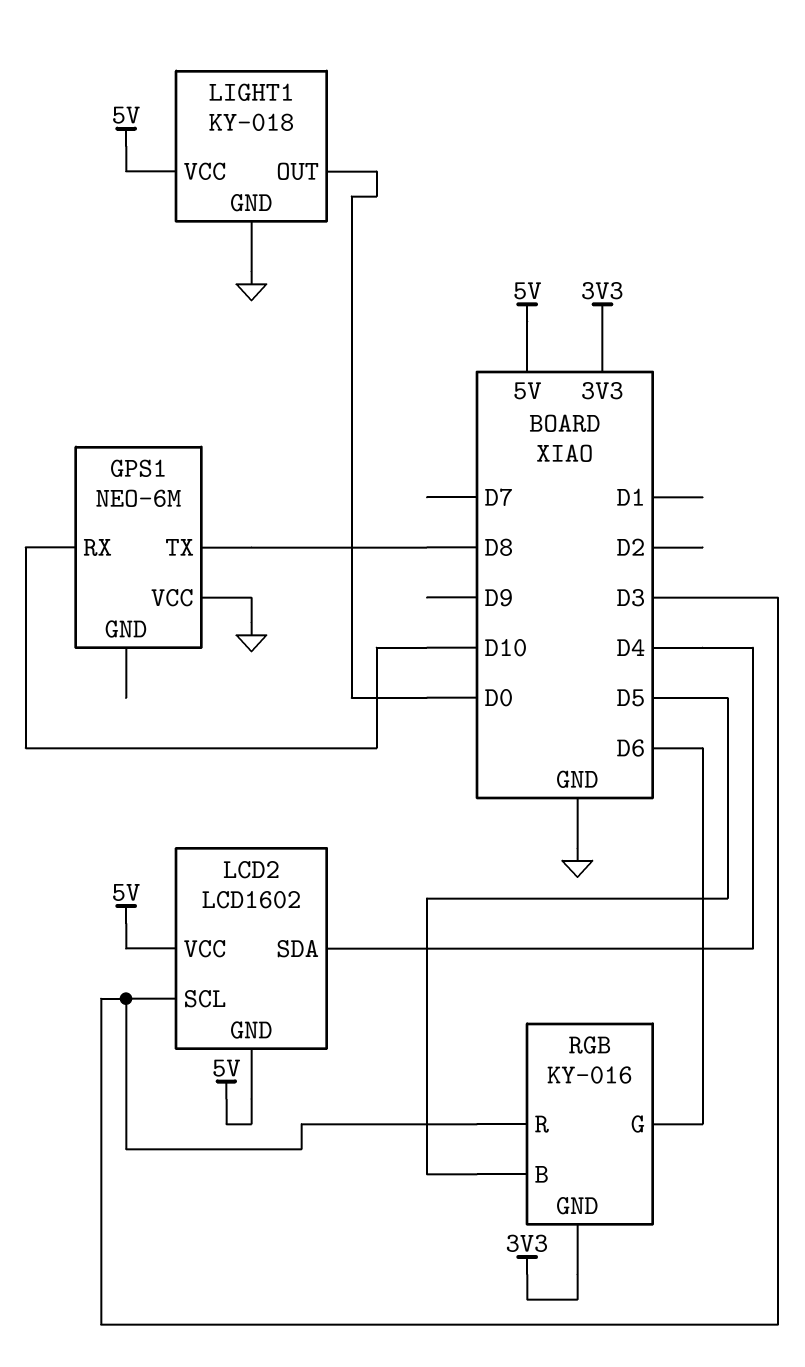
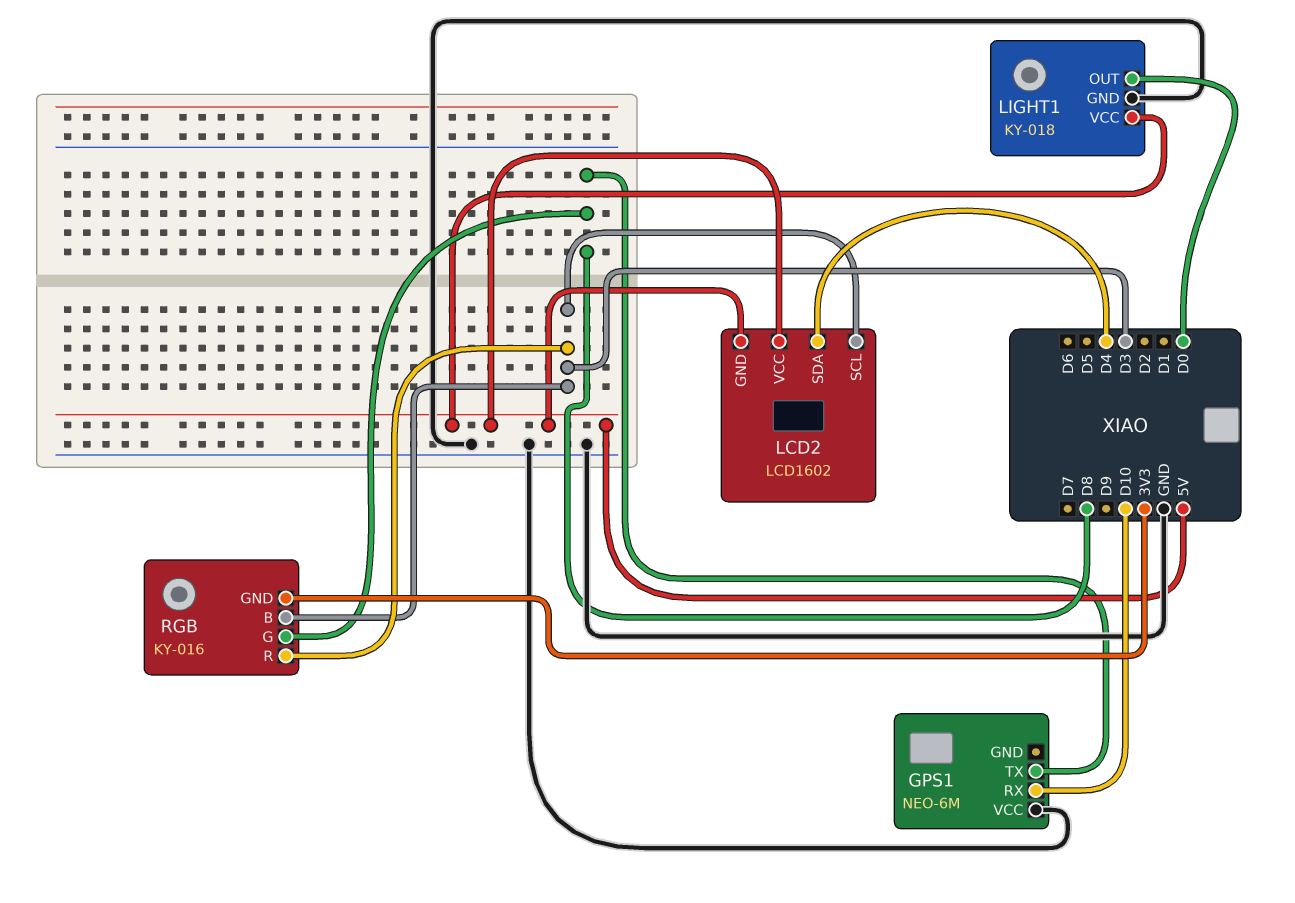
RGB pin B: D5 -> D3
RGB pin G: D6 -> D8

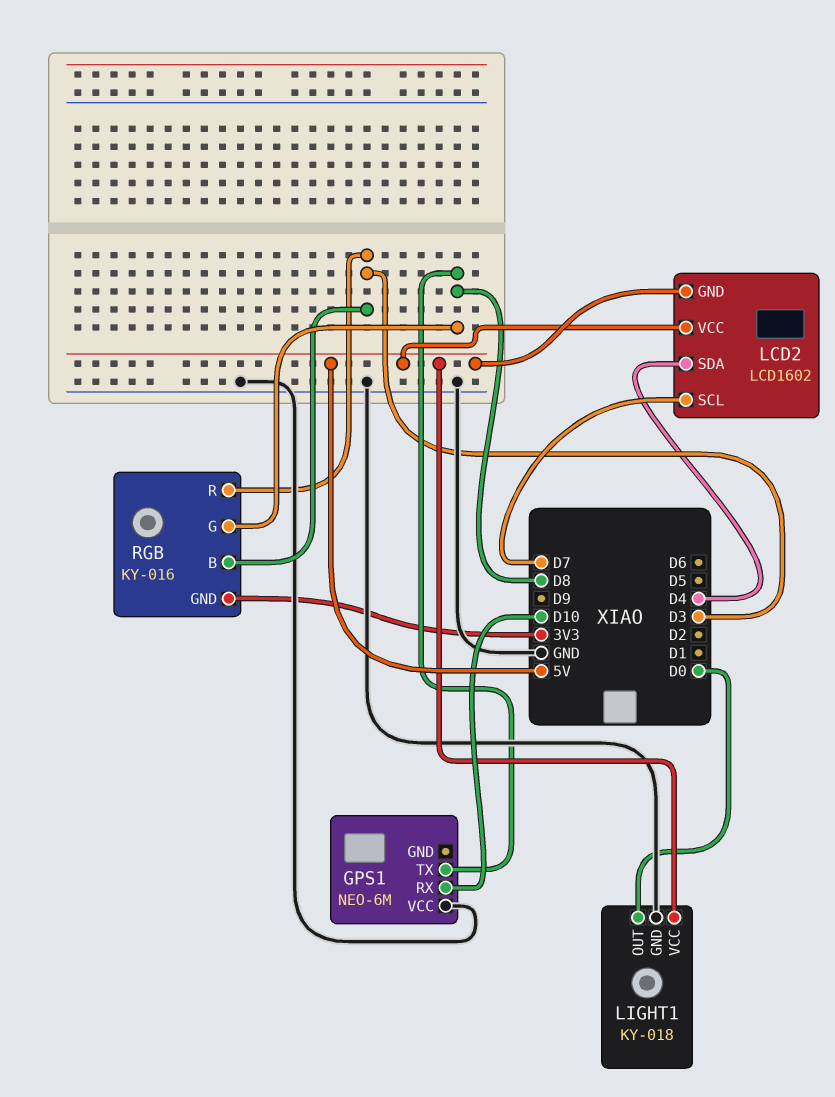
LCD2 pin SCL: D3 -> D7

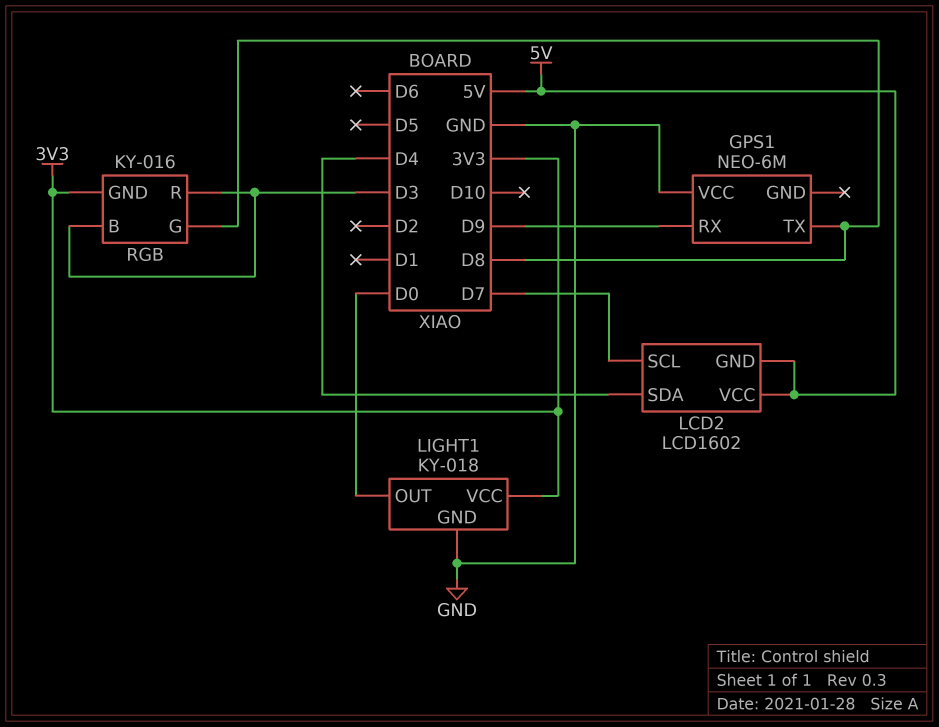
GPS1 pin RX: D10 -> D9
LIGHT1 pin VCC: 5V -> 3V3

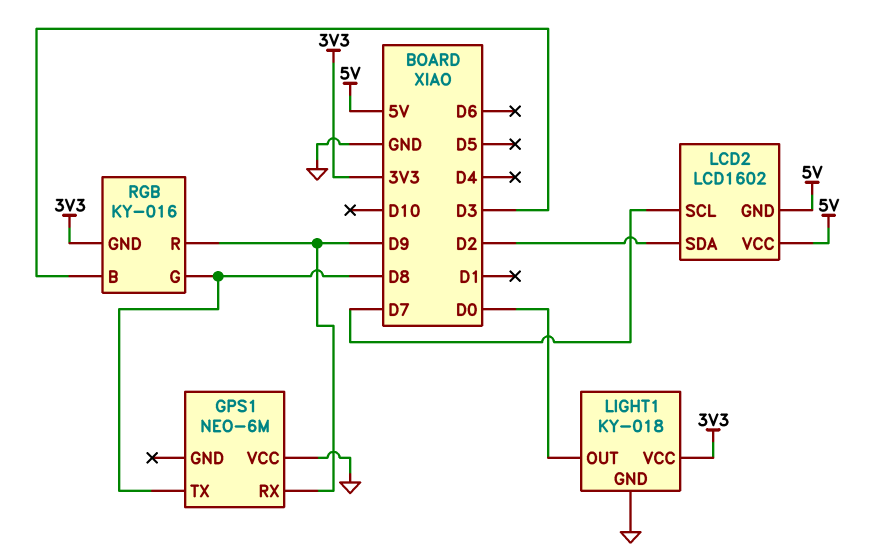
LCD2 pin SDA: D4 -> D2
RGB pin R: D3 -> D9

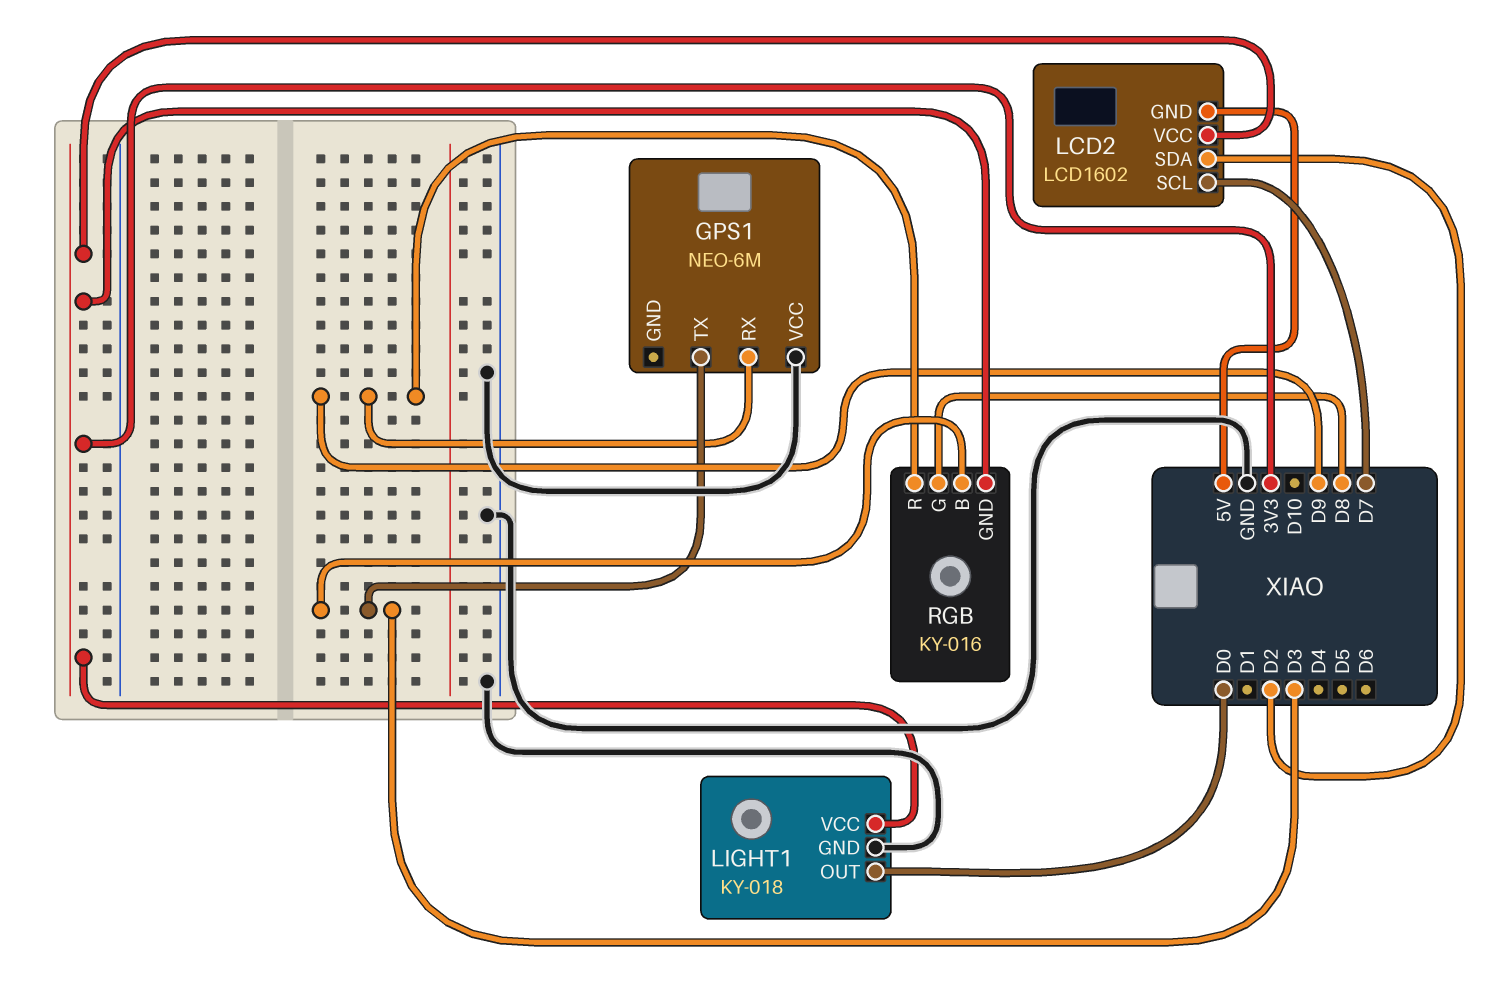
GPS1 pin TX: D8 -> D3
LCD2 pin VCC: 5V -> 3V3

